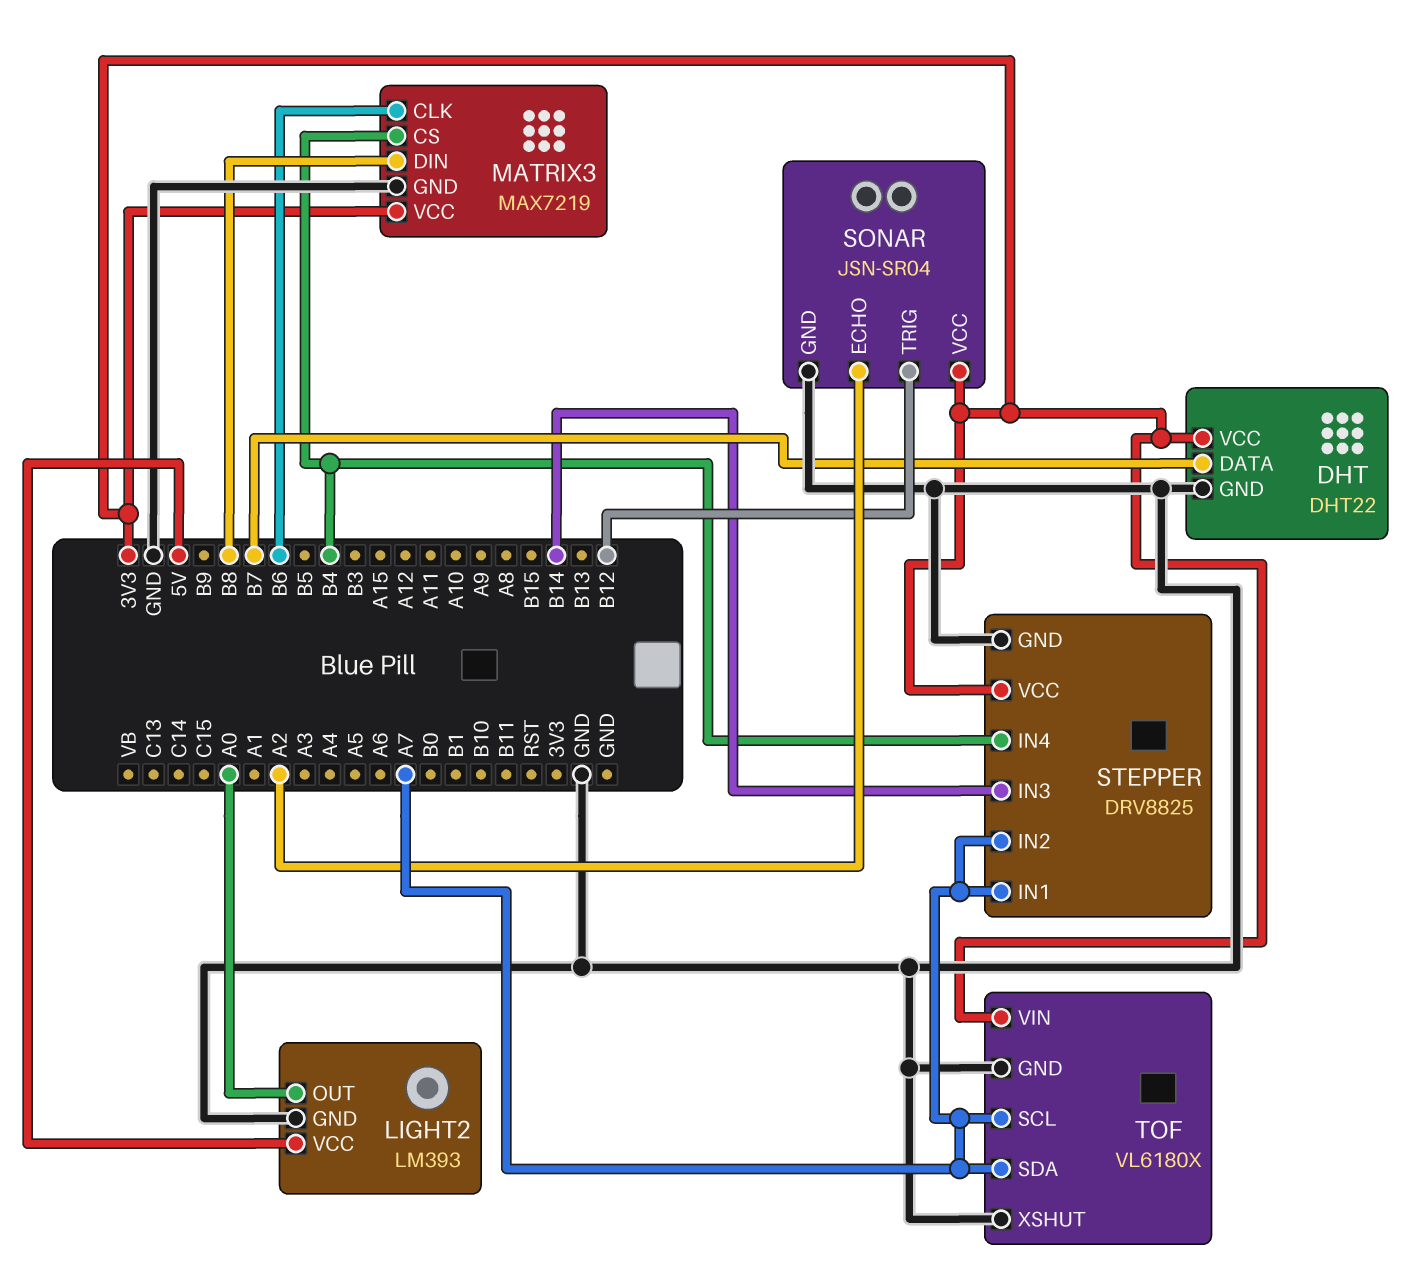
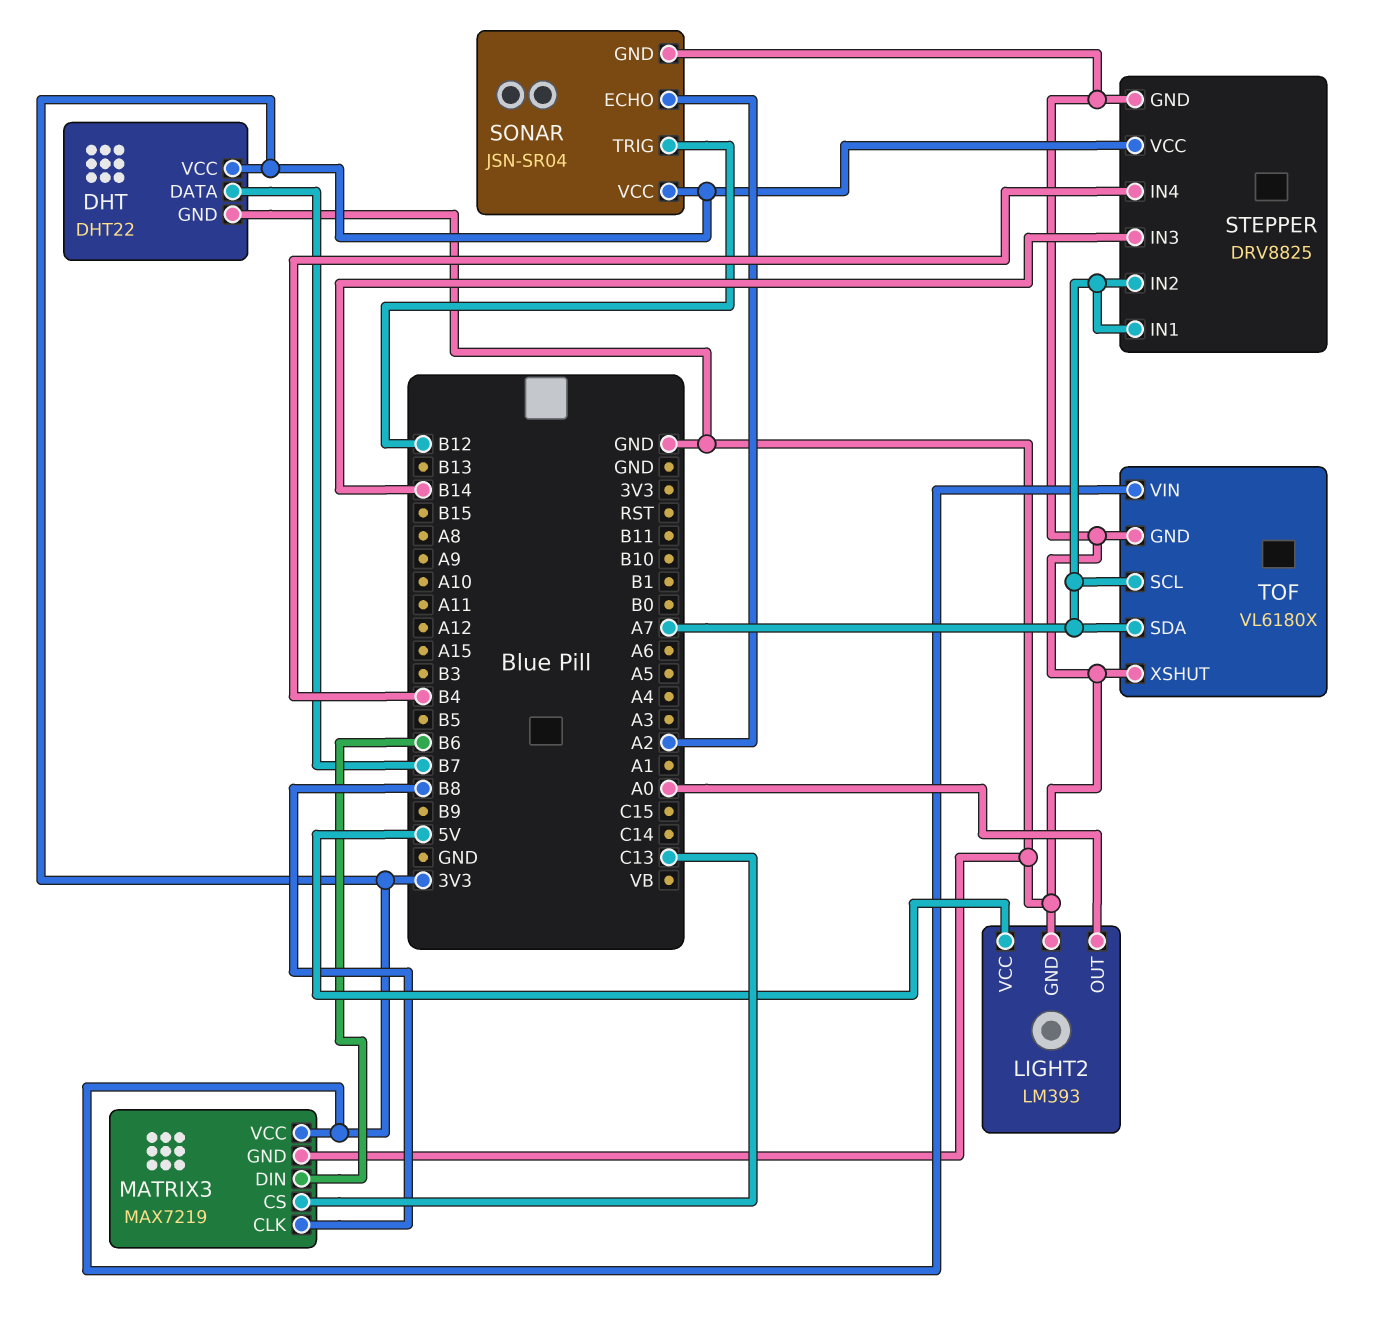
MATRIX3 pin CLK: B6 -> B8
MATRIX3 pin CS: B4 -> C13
MATRIX3 pin DIN: B8 -> B6

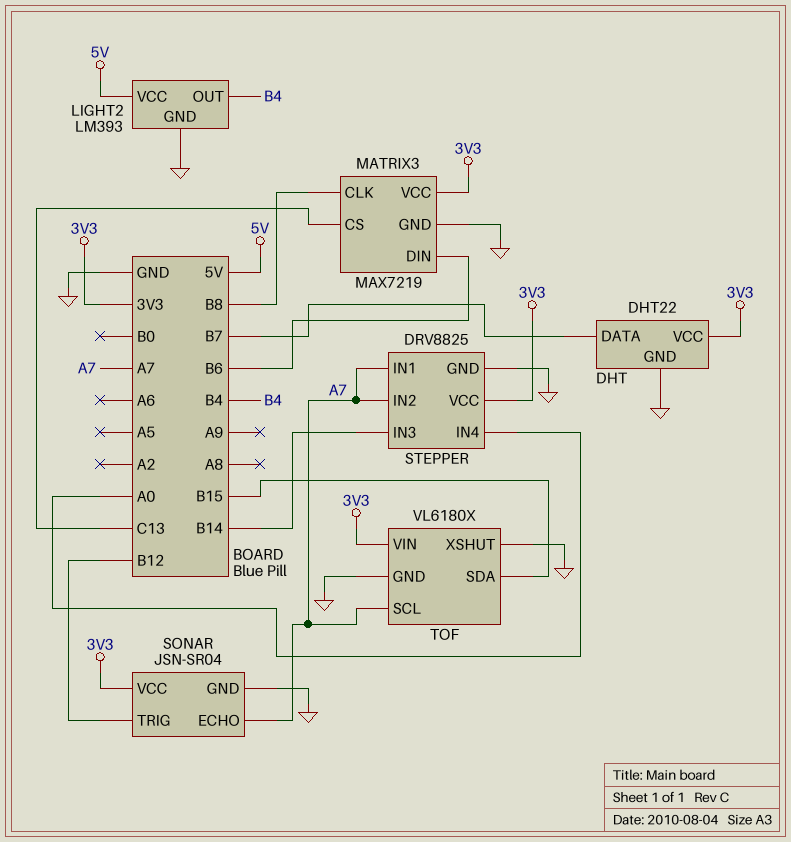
LIGHT2 pin OUT: A0 -> B4
SONAR pin ECHO: A2 -> A7
STEPPER pin IN4: B4 -> A0
TOF pin SDA: A7 -> B15

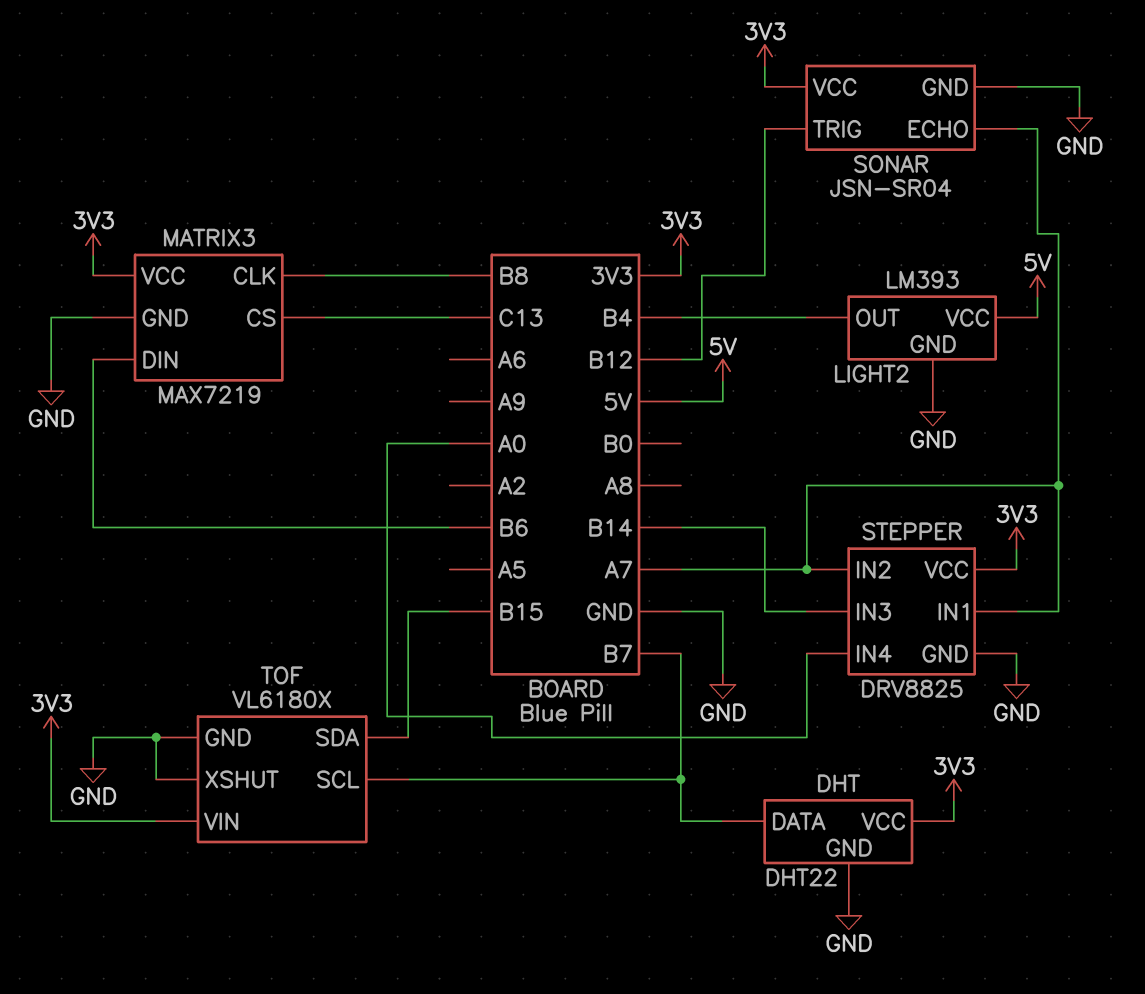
TOF pin SCL: A7 -> B7

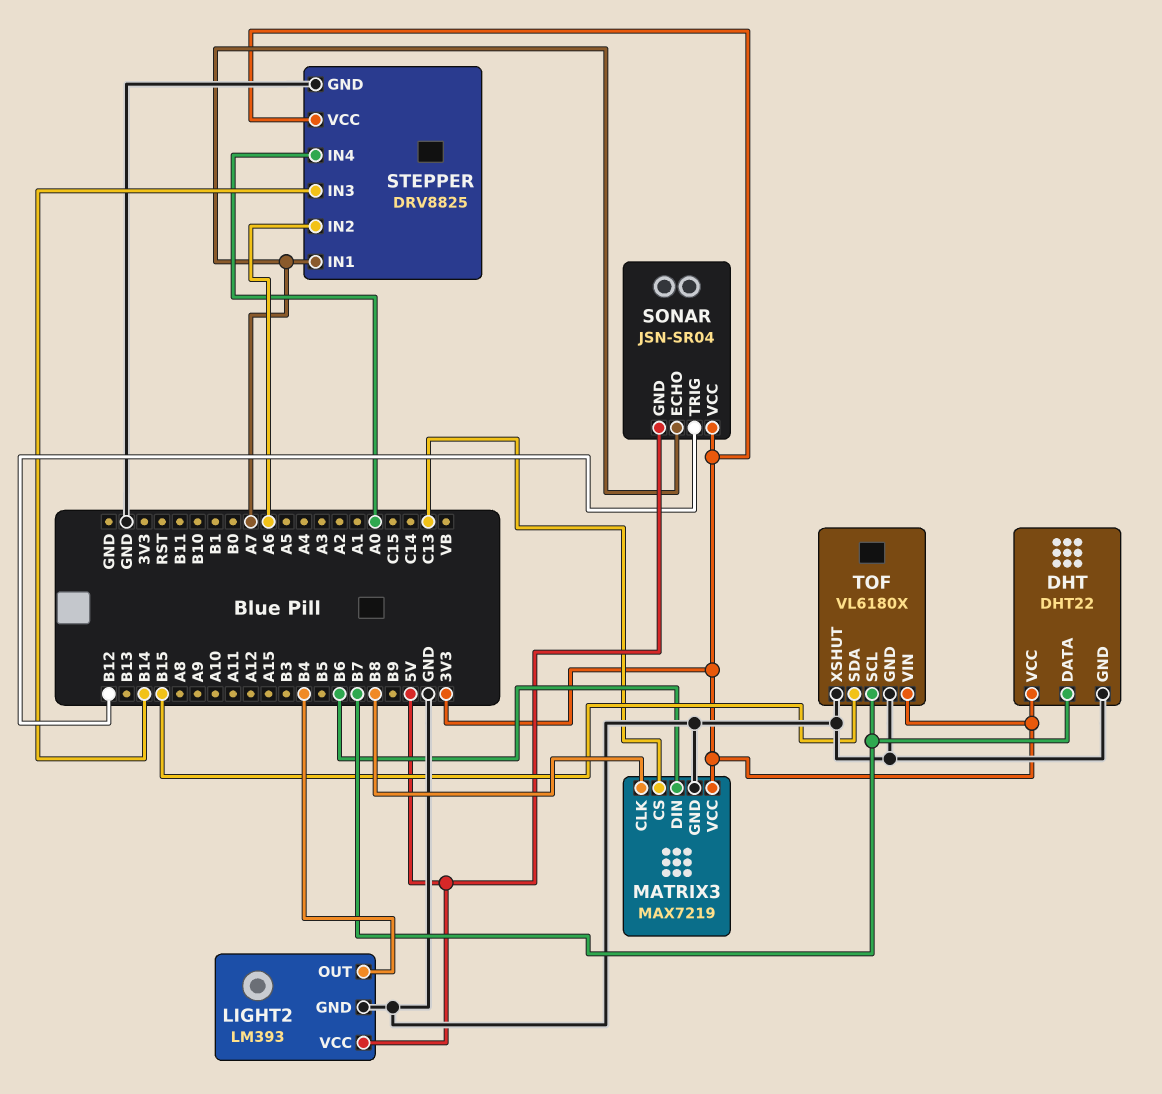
SONAR pin GND: GND -> 5V
STEPPER pin IN2: A7 -> A6

